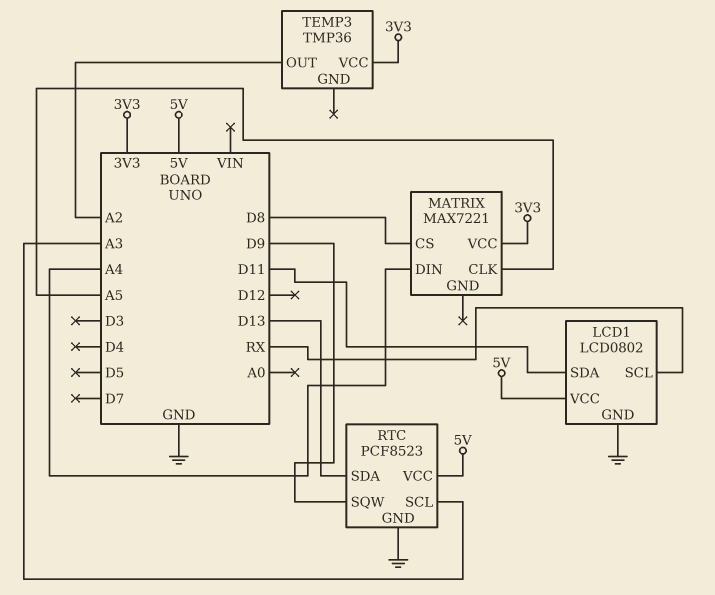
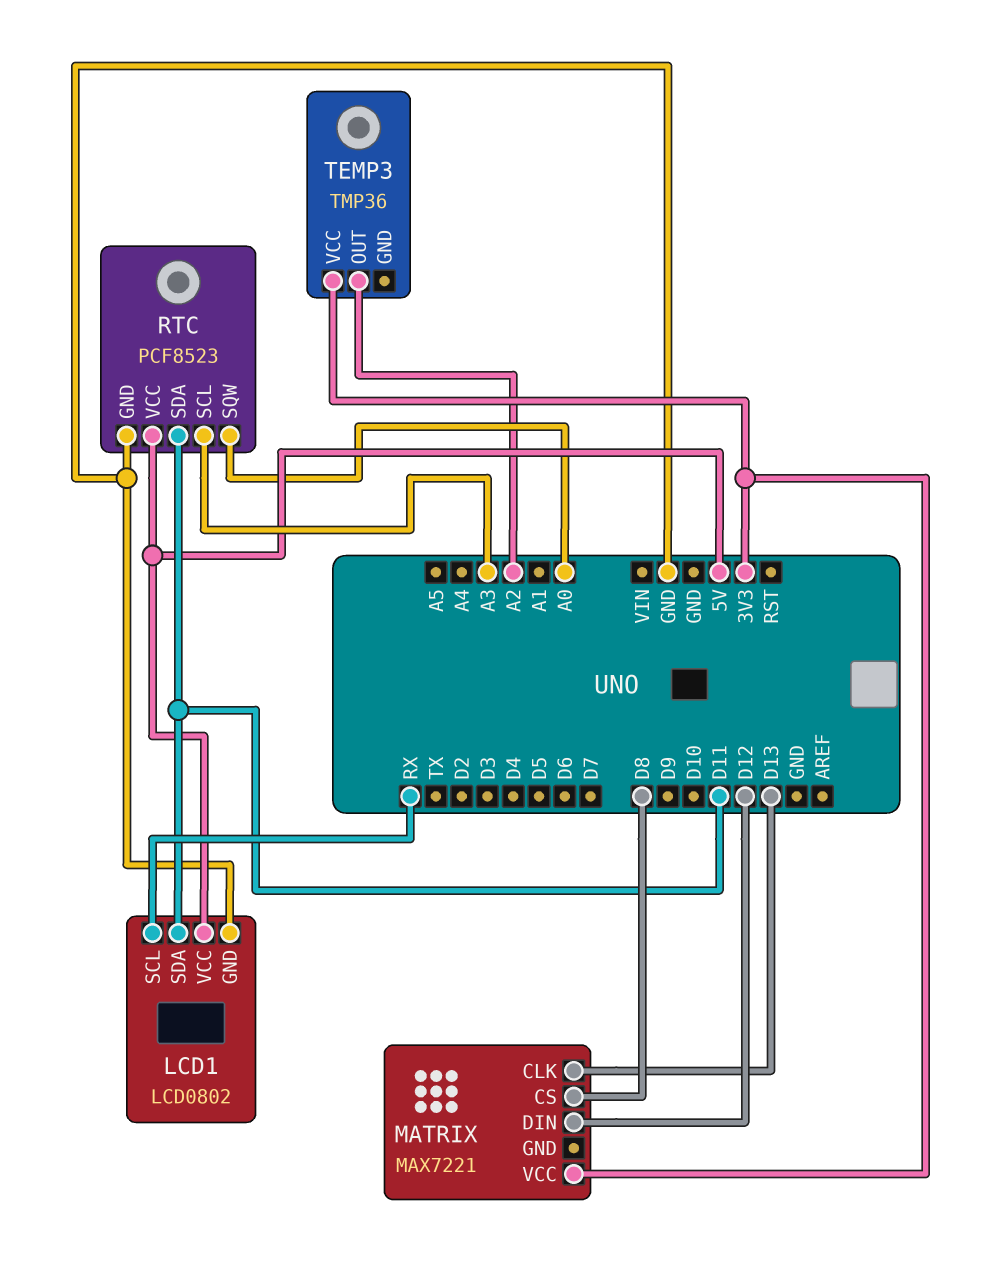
MATRIX pin CLK: A5 -> D13
MATRIX pin DIN: A4 -> D12
RTC pin SDA: D13 -> D11
RTC pin SQW: D9 -> A0

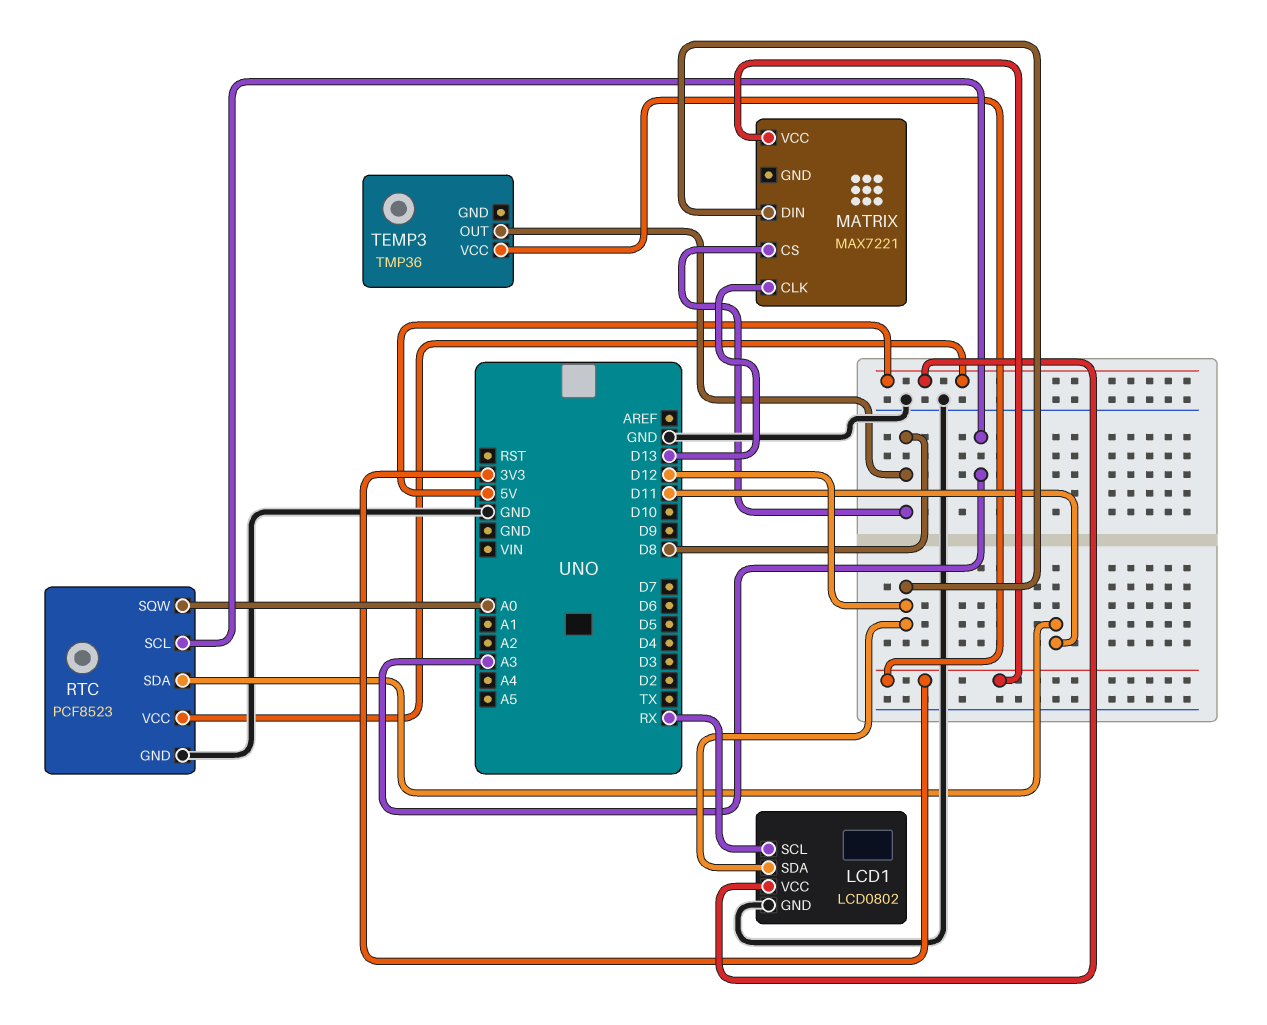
LCD1 pin SDA: D11 -> D12
TEMP3 pin OUT: A2 -> D8

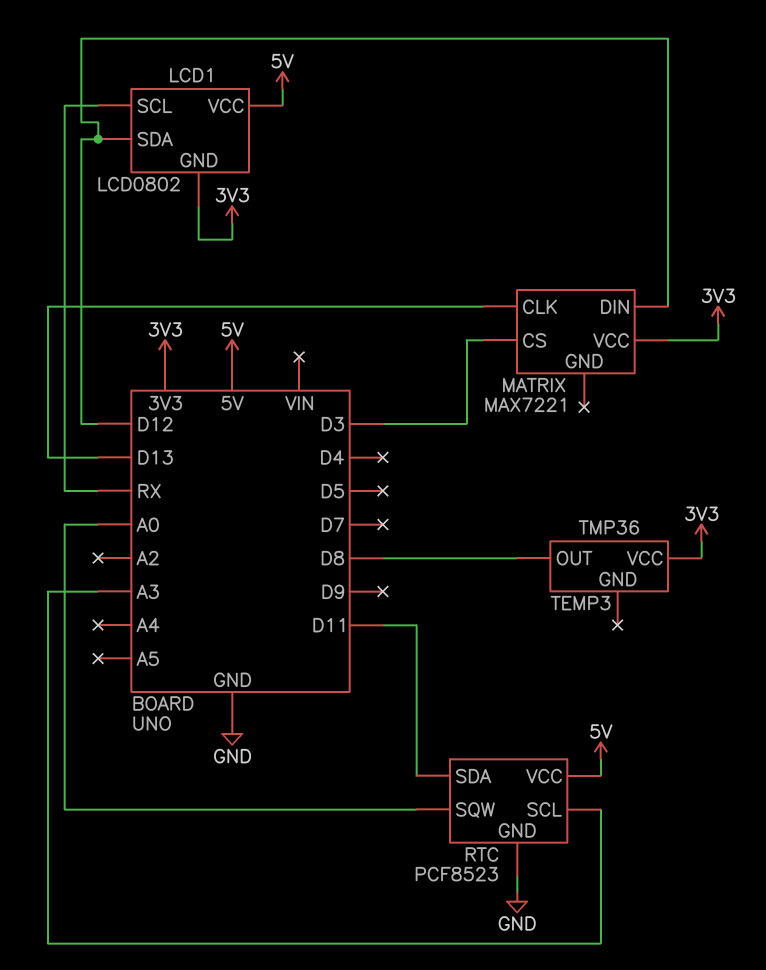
LCD1 pin GND: GND -> 3V3
MATRIX pin CS: D8 -> D3

